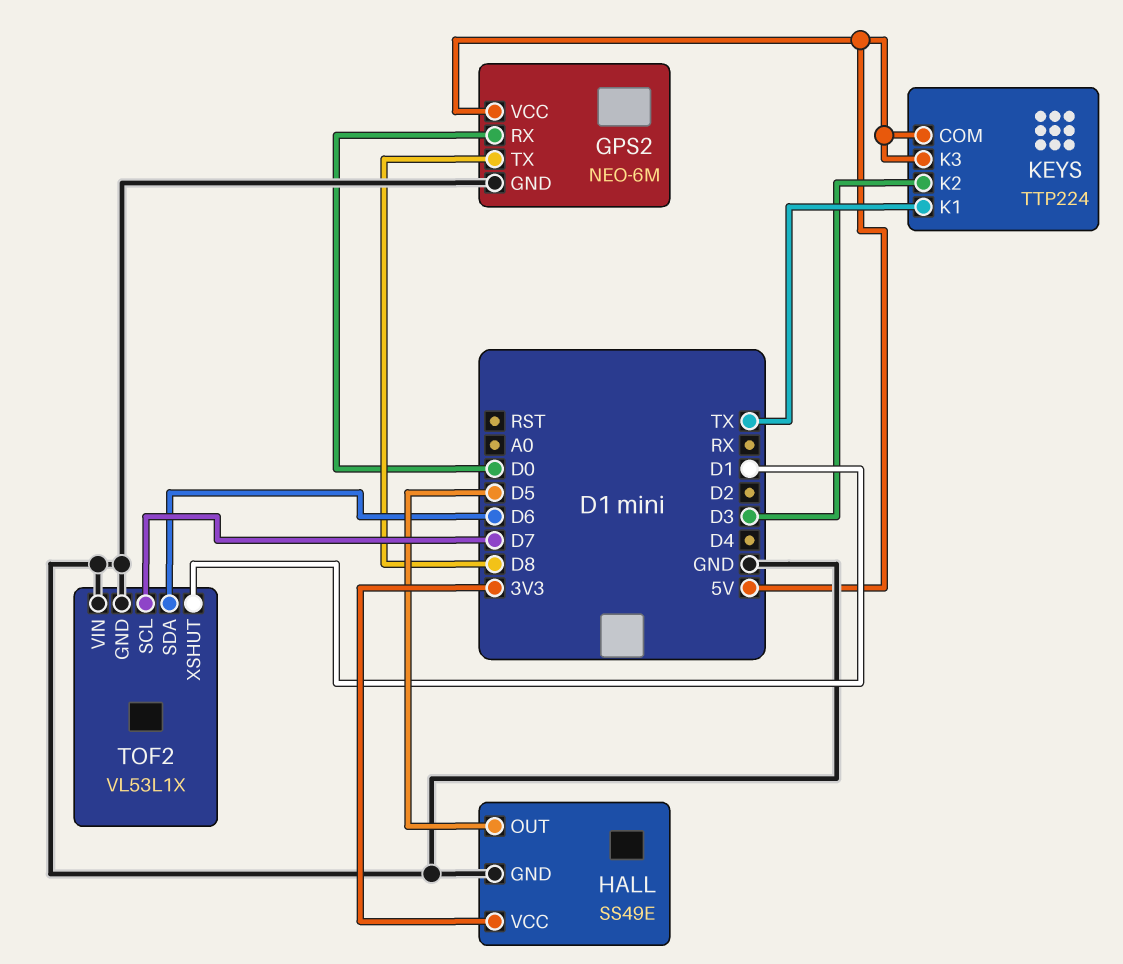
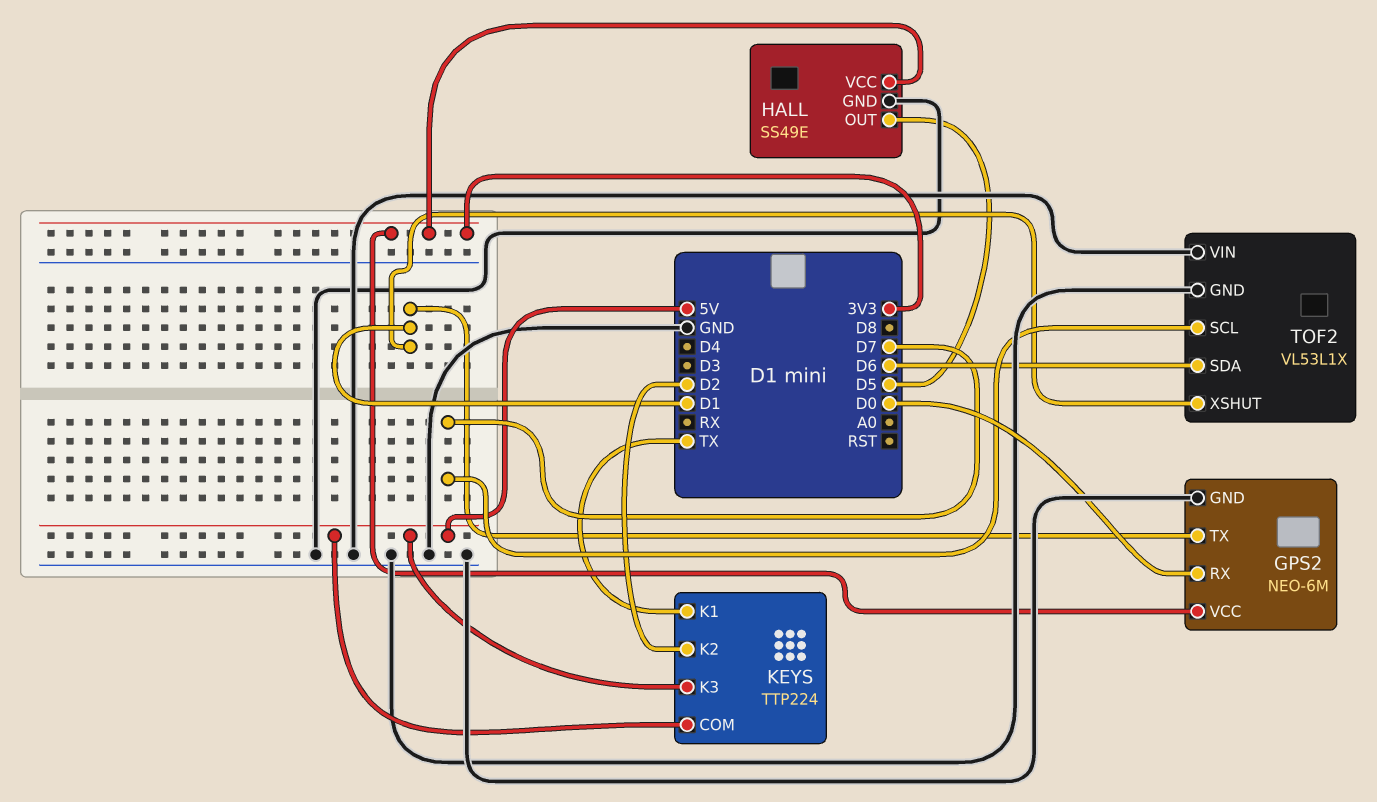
GPS2 pin TX: D8 -> D1
GPS2 pin VCC: 5V -> 3V3
KEYS pin K2: D3 -> D2

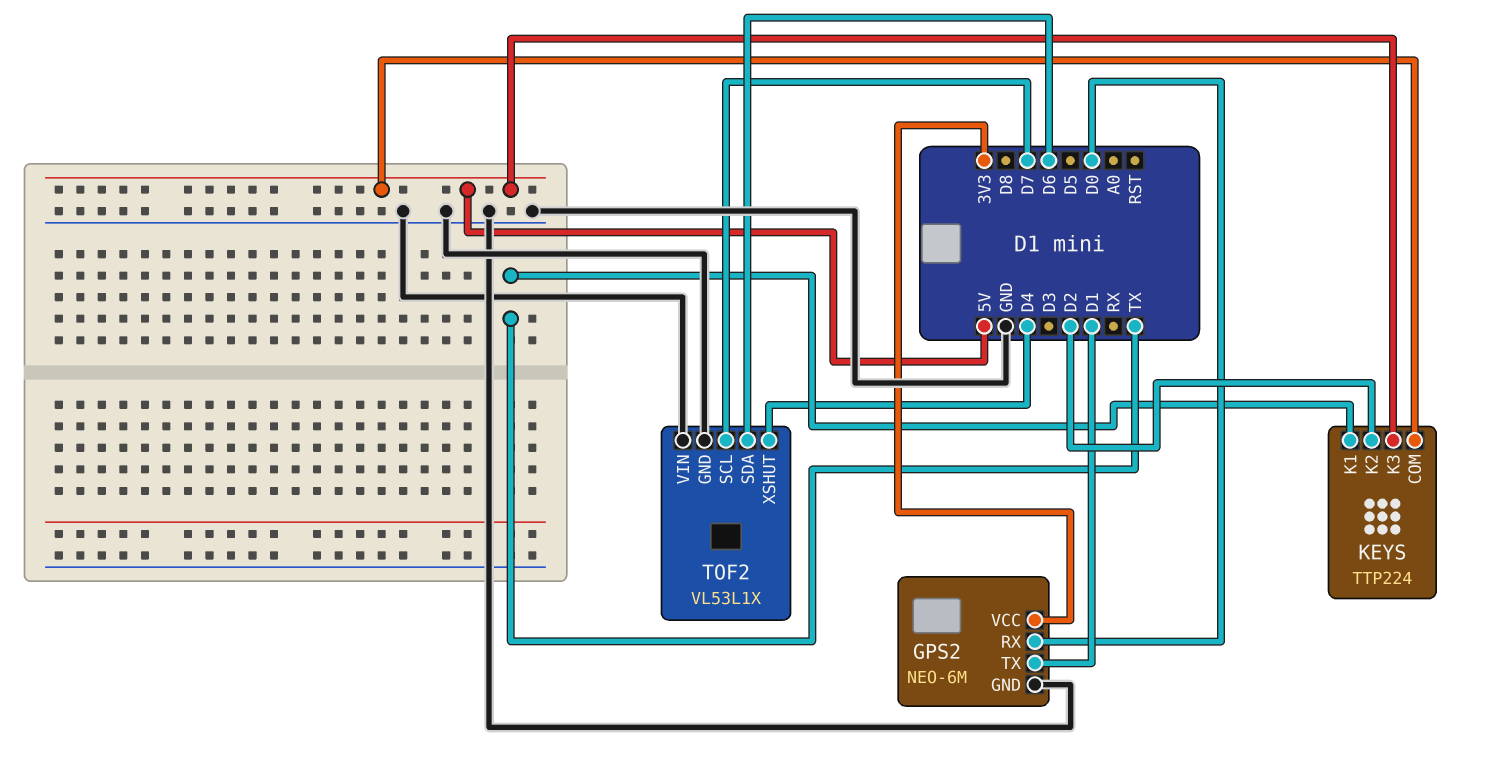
HALL: SS49E -> none
HALL pin GND: GND -> none
HALL pin OUT: D5 -> none
HALL pin VCC: 3V3 -> none
TOF2 pin XSHUT: D1 -> D4

